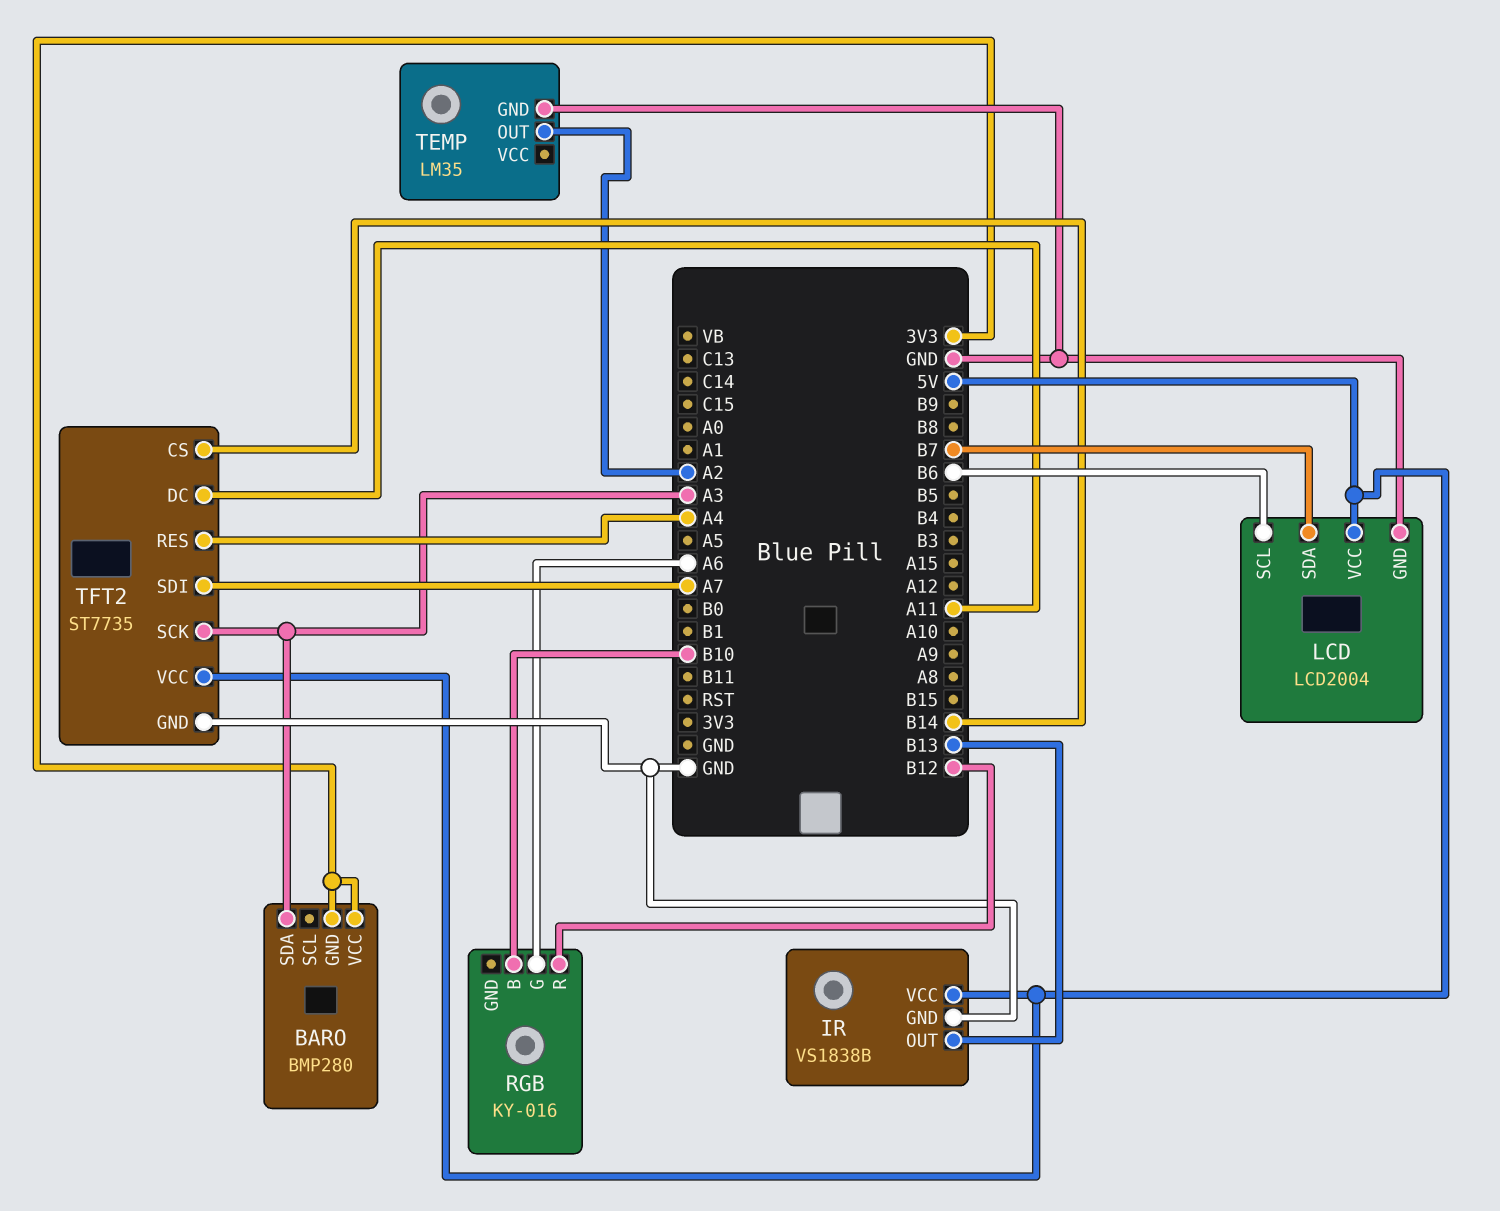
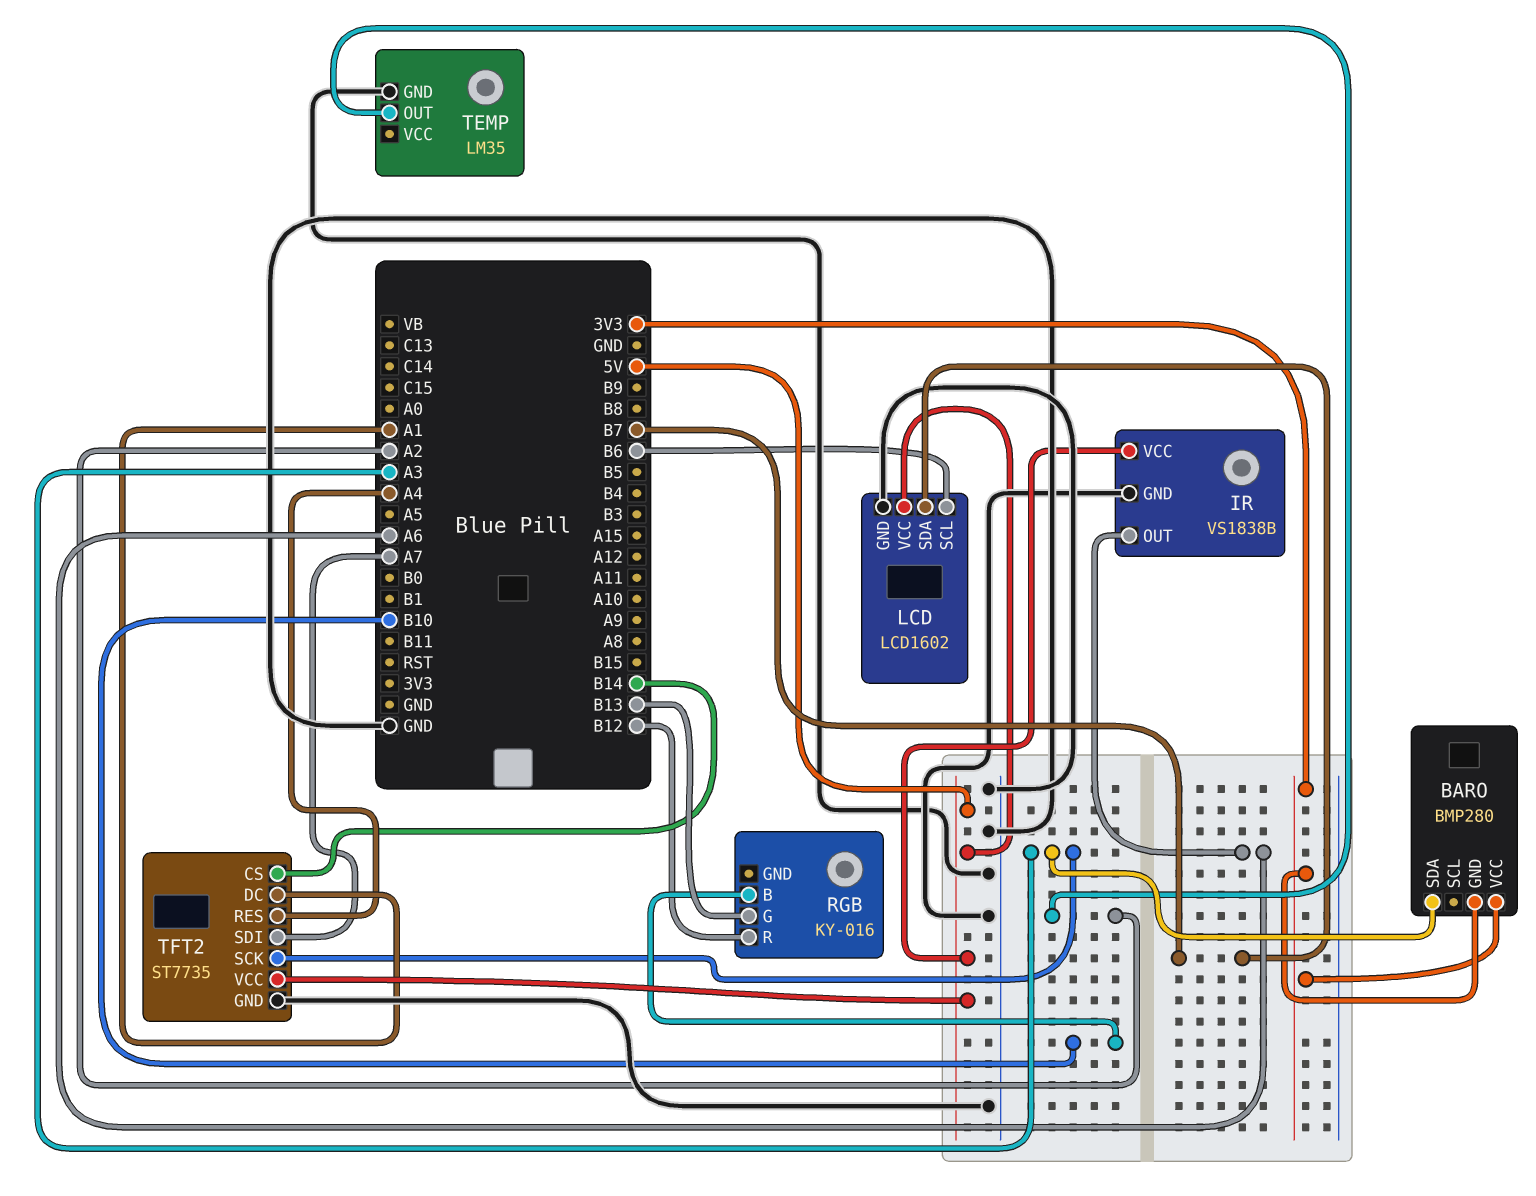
IR pin OUT: B13 -> A6
LCD: LCD2004 -> LCD1602
RGB pin G: A6 -> B13
TFT2 pin DC: A11 -> A1

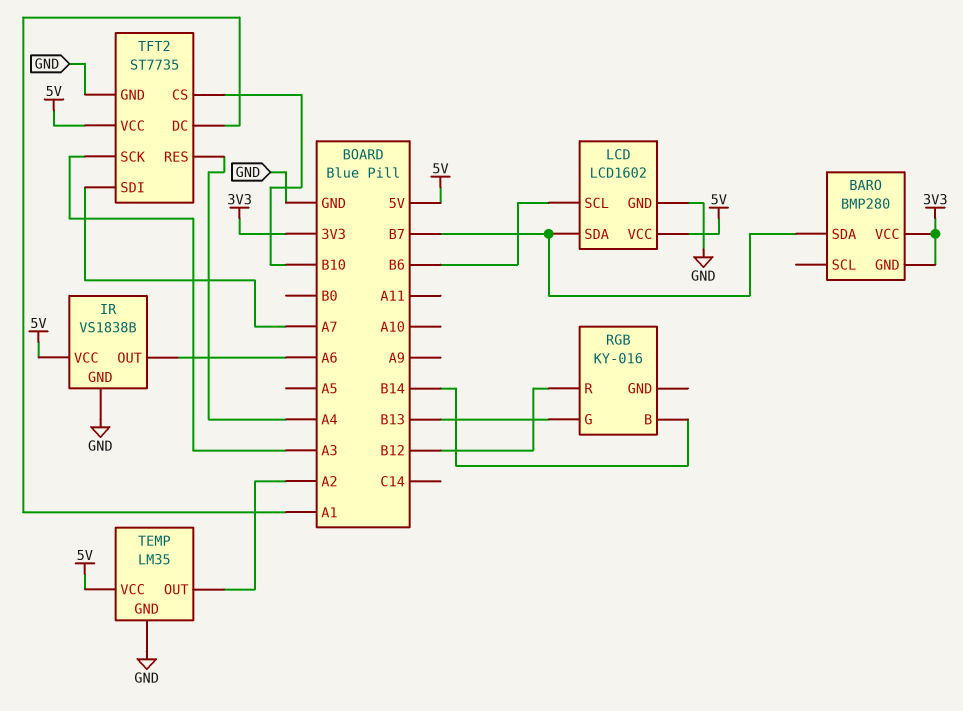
BARO pin SDA: A3 -> B7
RGB pin B: B10 -> B14
TEMP pin VCC: none -> 5V
TFT2 pin CS: B14 -> B10

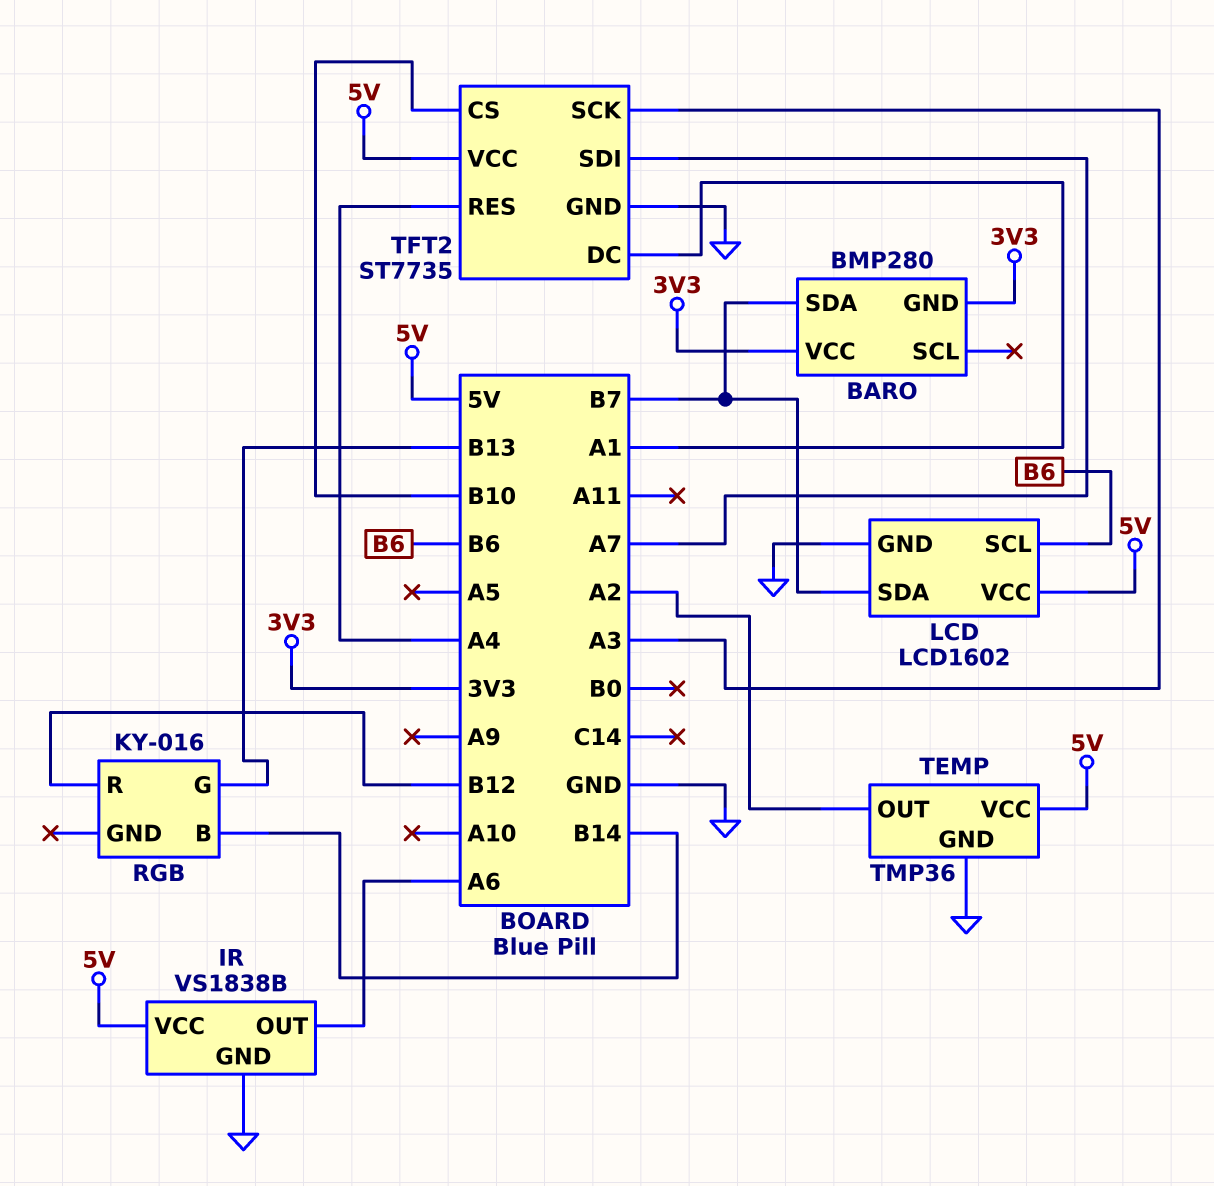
TEMP: LM35 -> TMP36

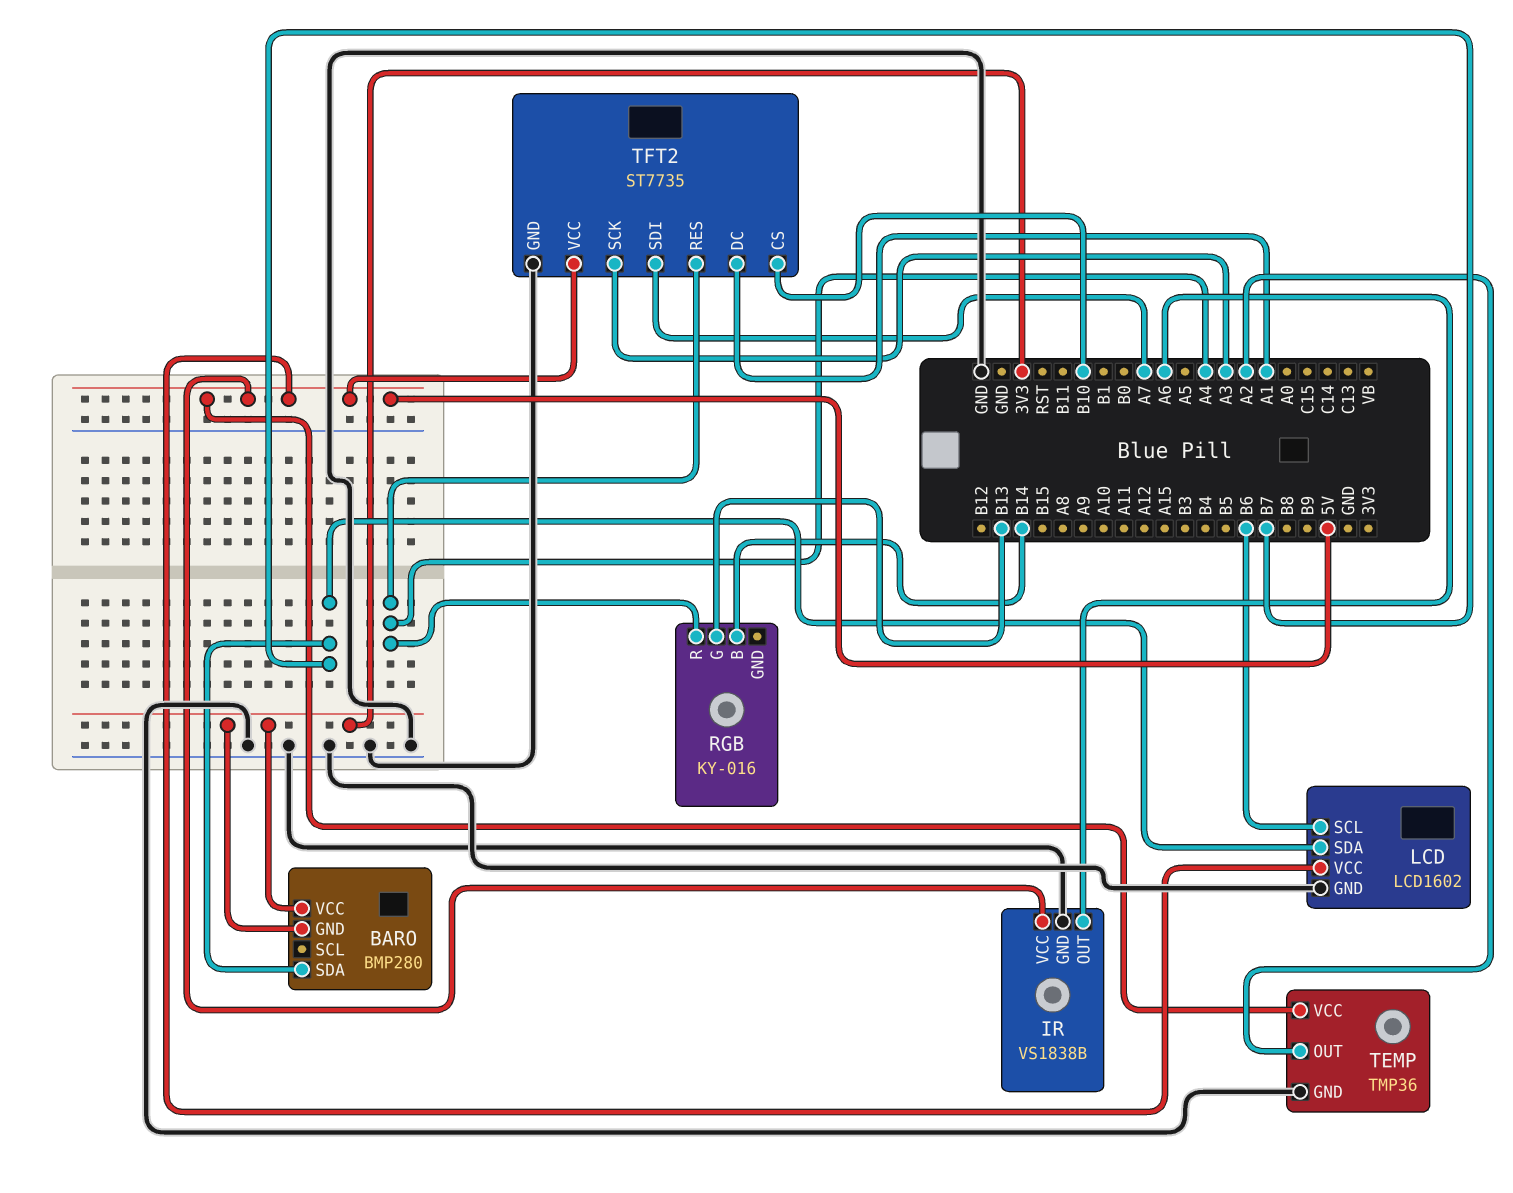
RGB pin R: B12 -> A4

